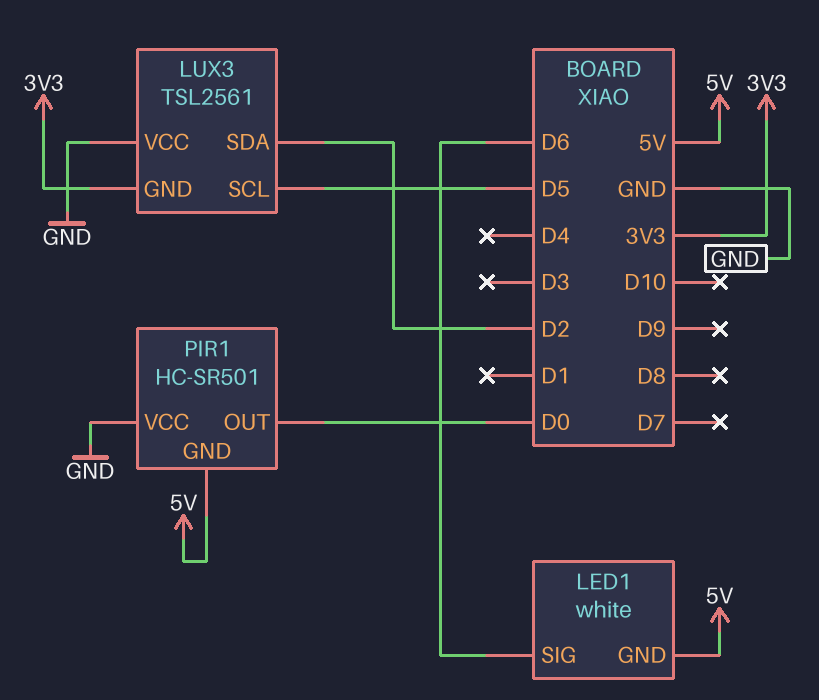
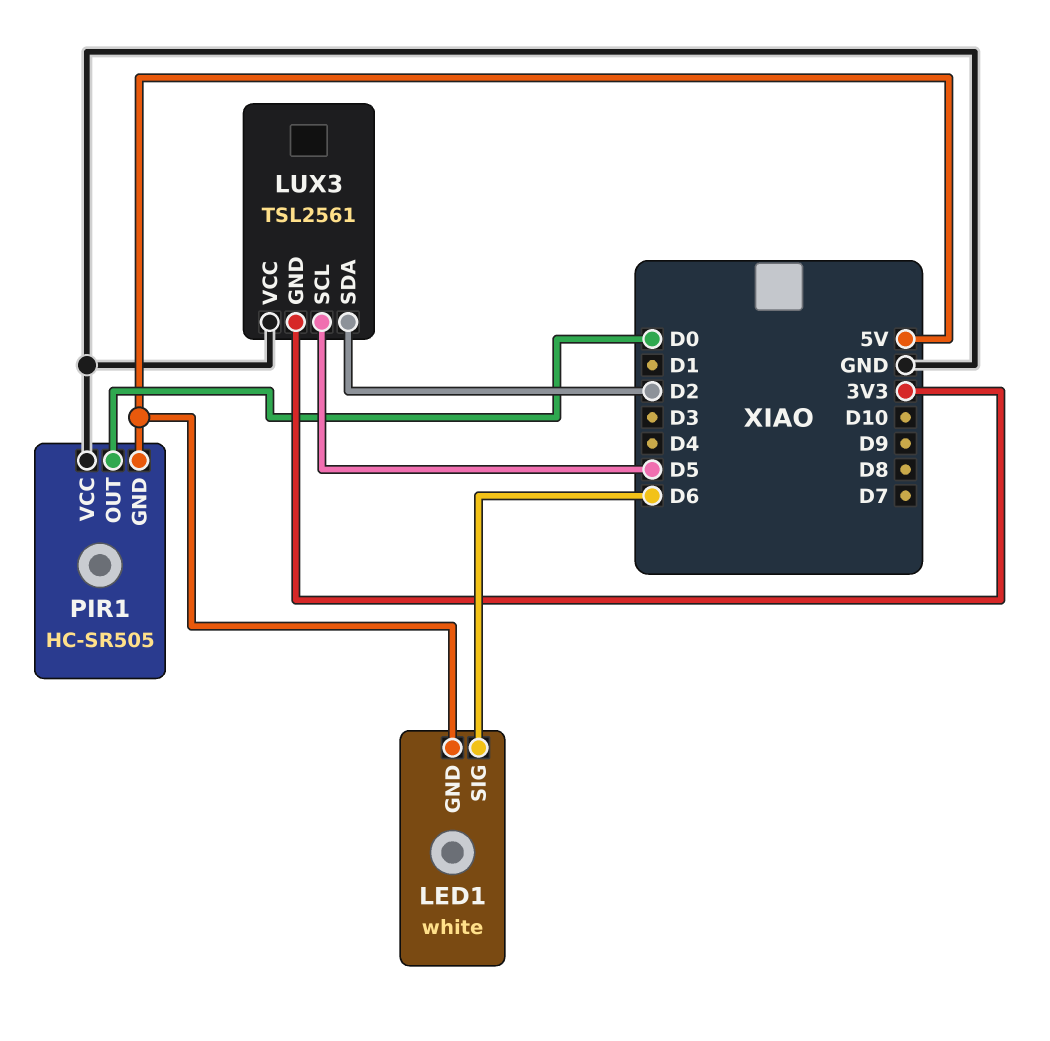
PIR1: HC-SR501 -> HC-SR505

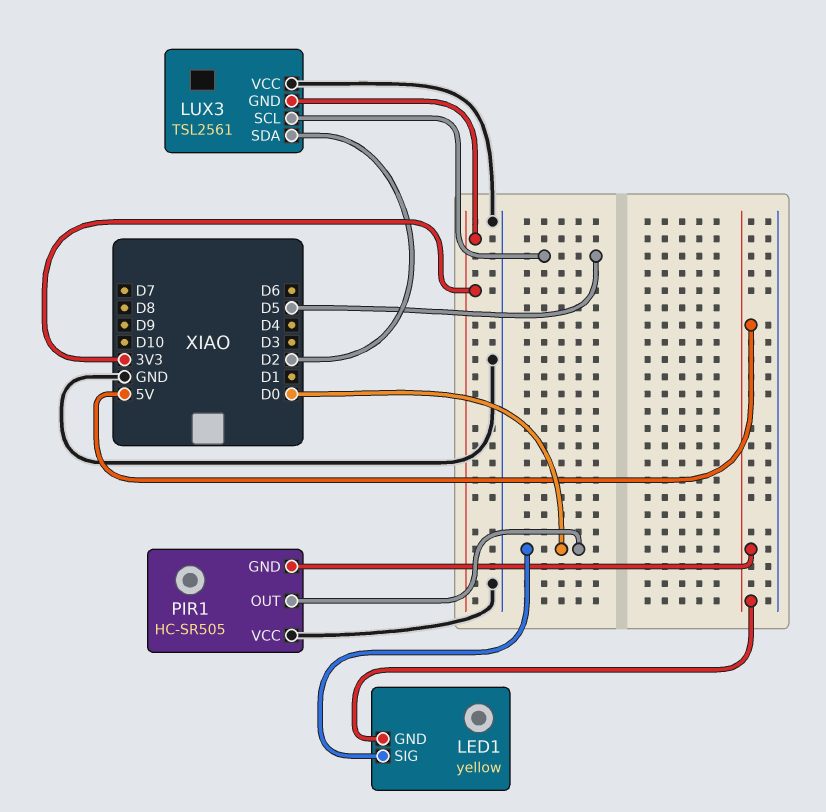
LED1: white -> yellow
LED1 pin SIG: D6 -> D0

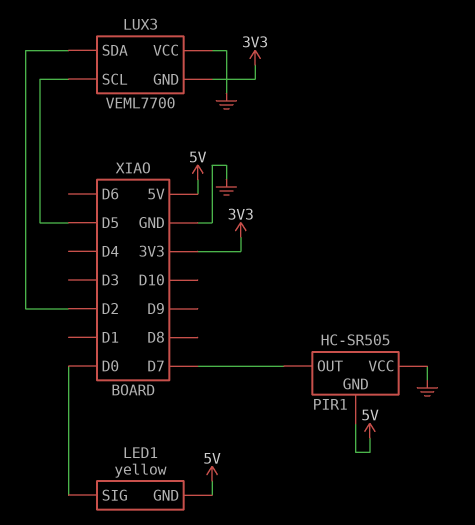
LUX3: TSL2561 -> VEML7700
PIR1 pin OUT: D0 -> D7

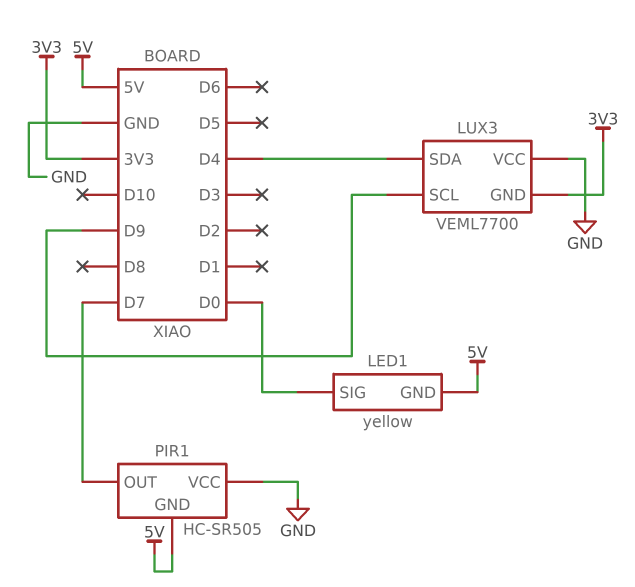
LUX3 pin SCL: D5 -> D9
LUX3 pin SDA: D2 -> D4

